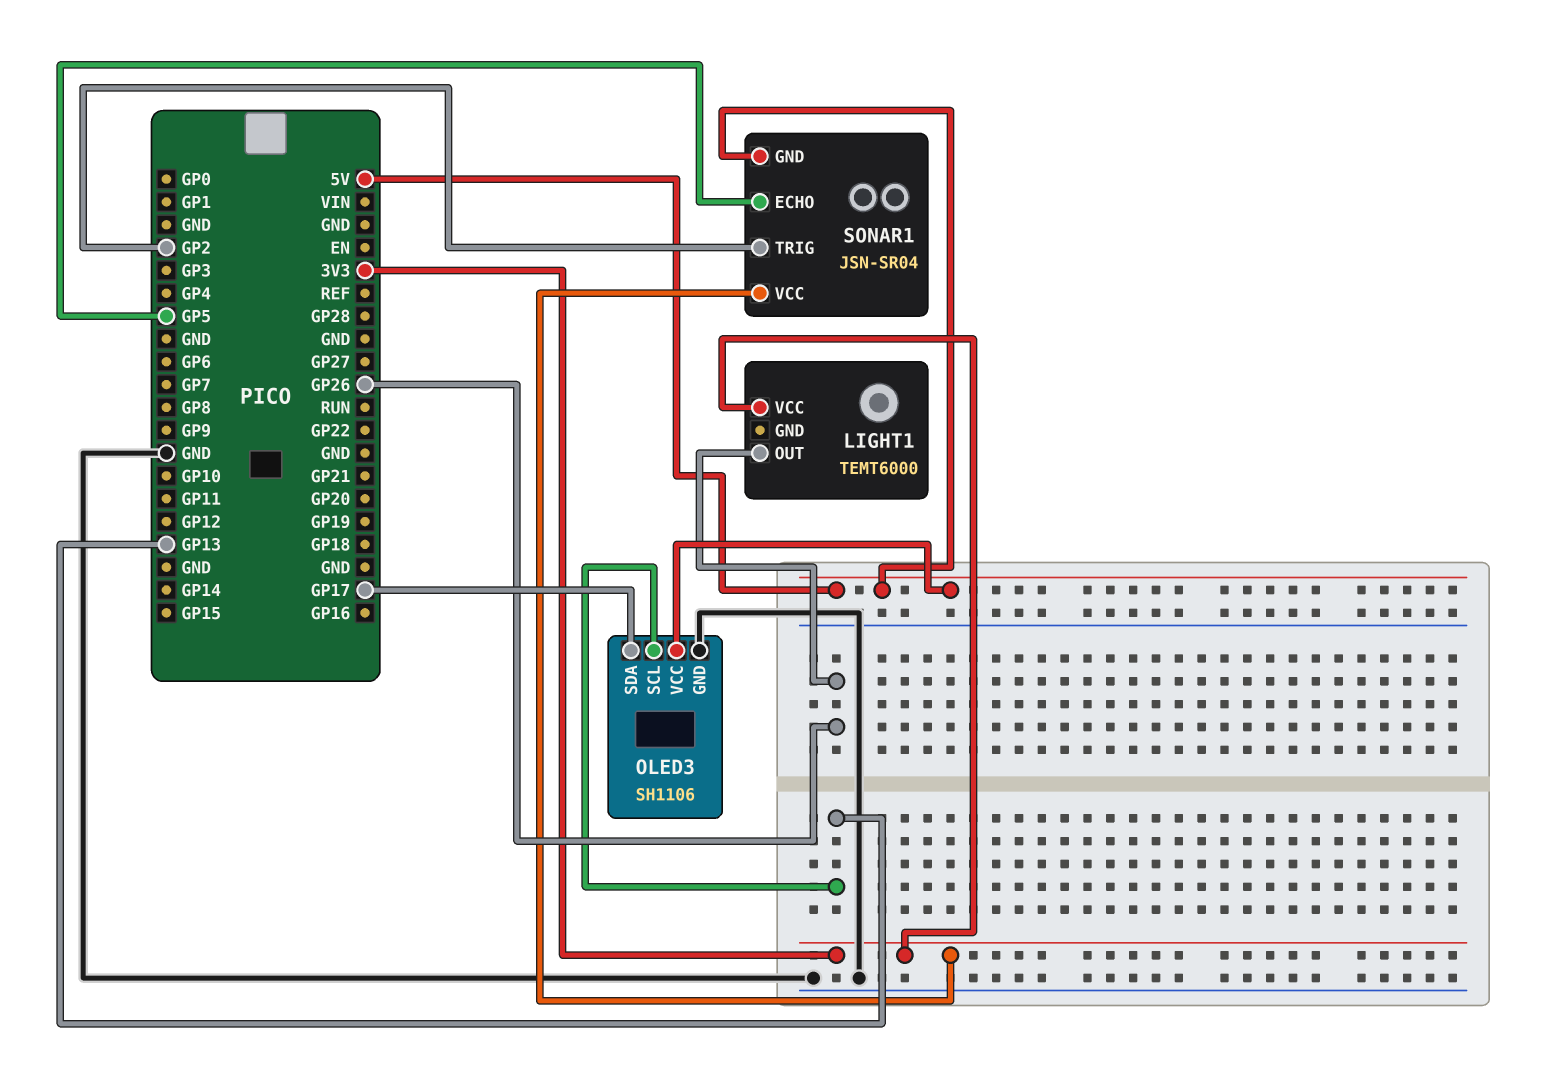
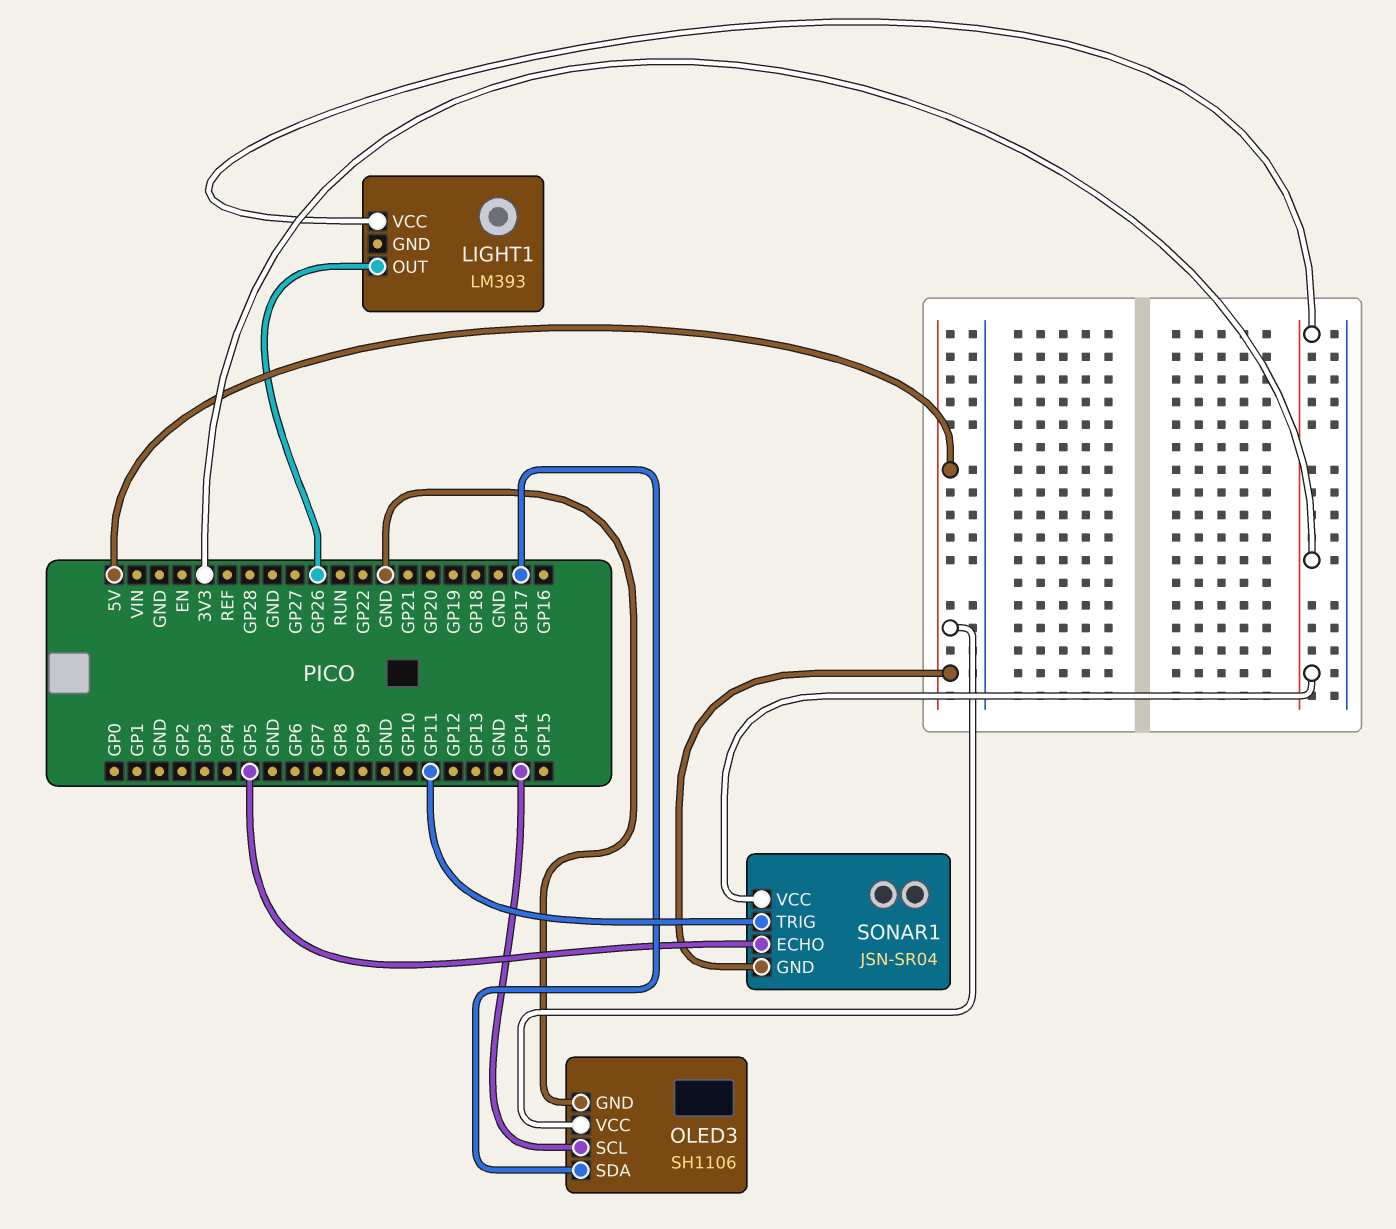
LIGHT1: TEMT6000 -> LM393
OLED3 pin SCL: GP13 -> GP14
SONAR1 pin TRIG: GP2 -> GP11

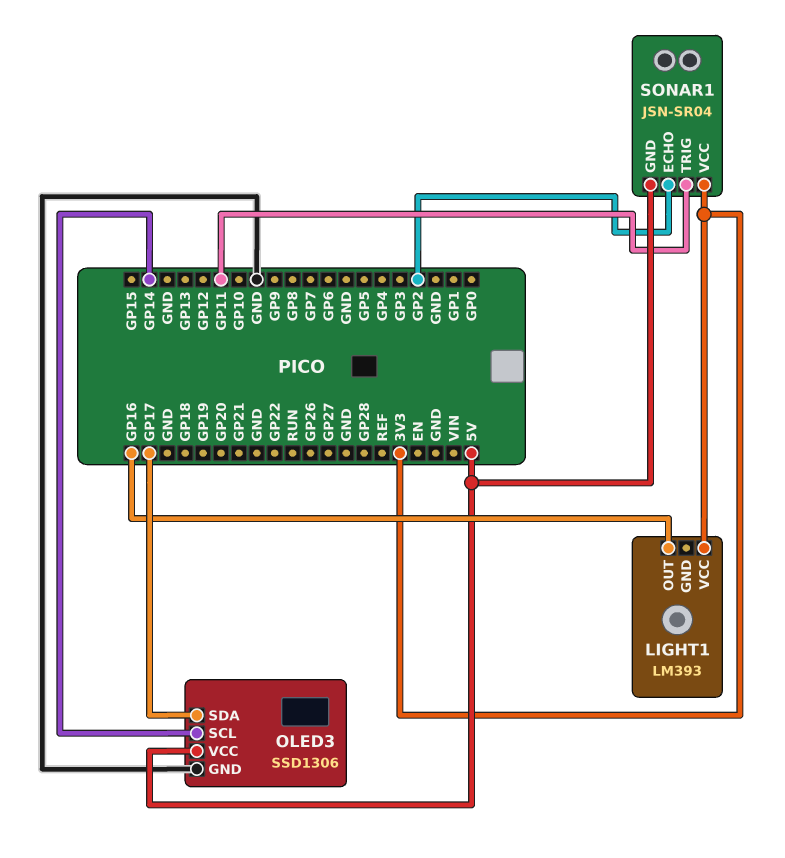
LIGHT1 pin OUT: GP26 -> GP16
OLED3: SH1106 -> SSD1306
SONAR1 pin ECHO: GP5 -> GP2

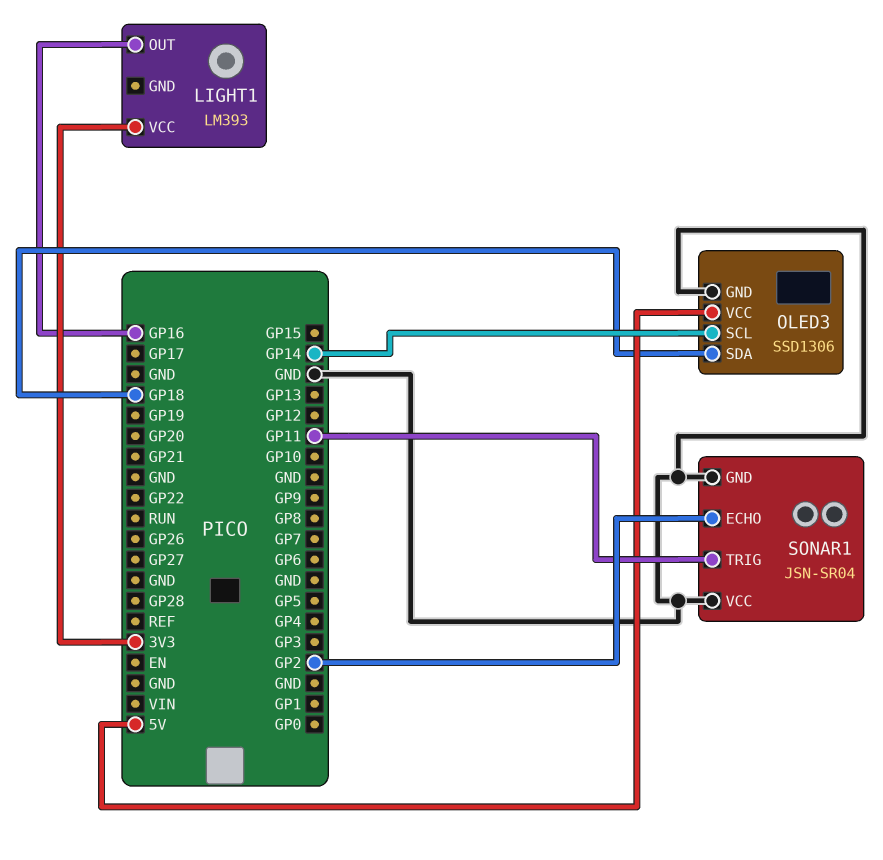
OLED3 pin SDA: GP17 -> GP18
SONAR1 pin GND: 5V -> GND
SONAR1 pin VCC: 3V3 -> GND

